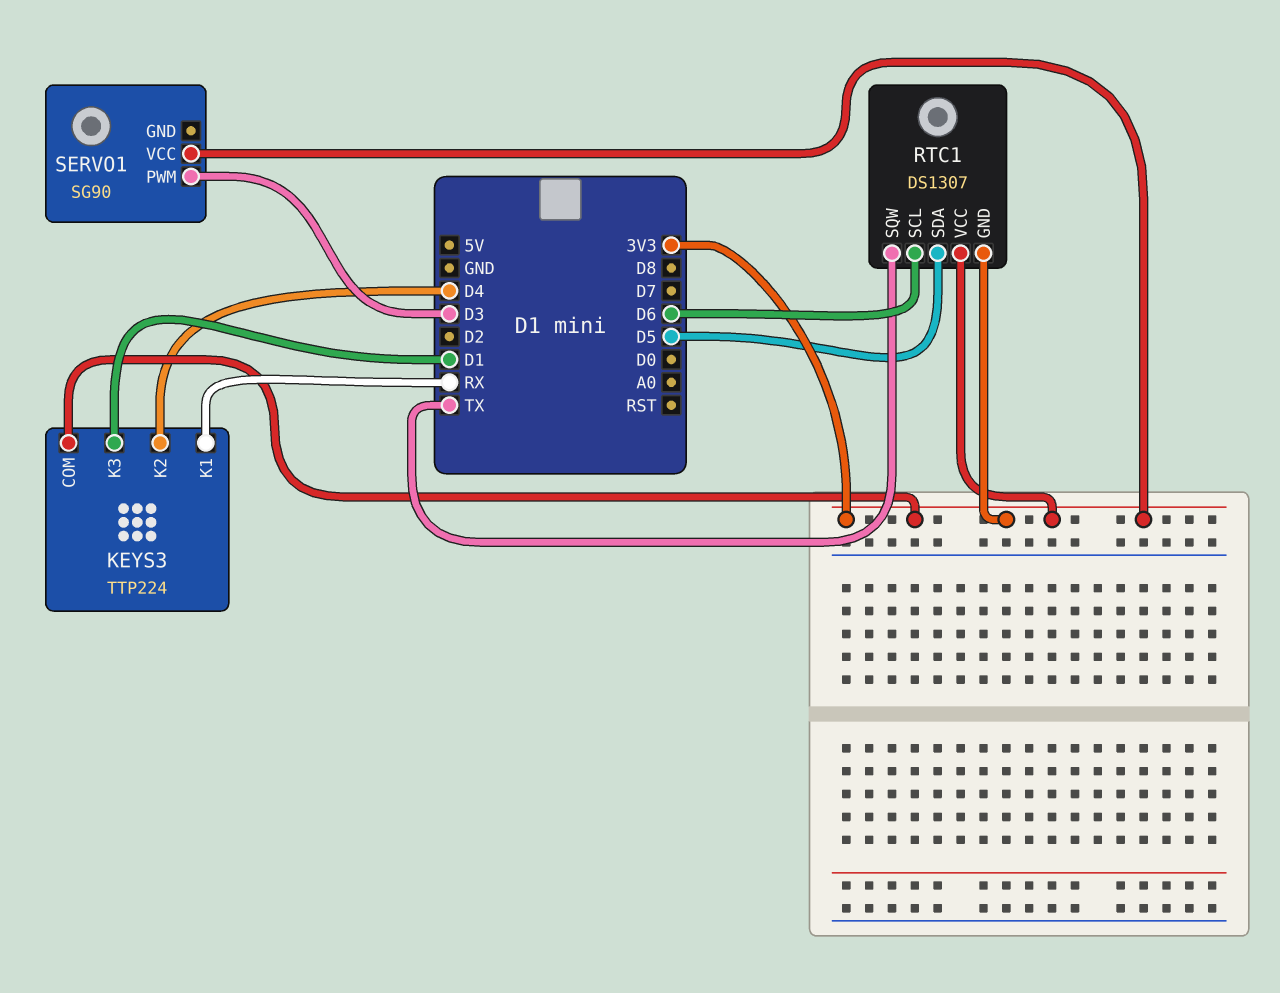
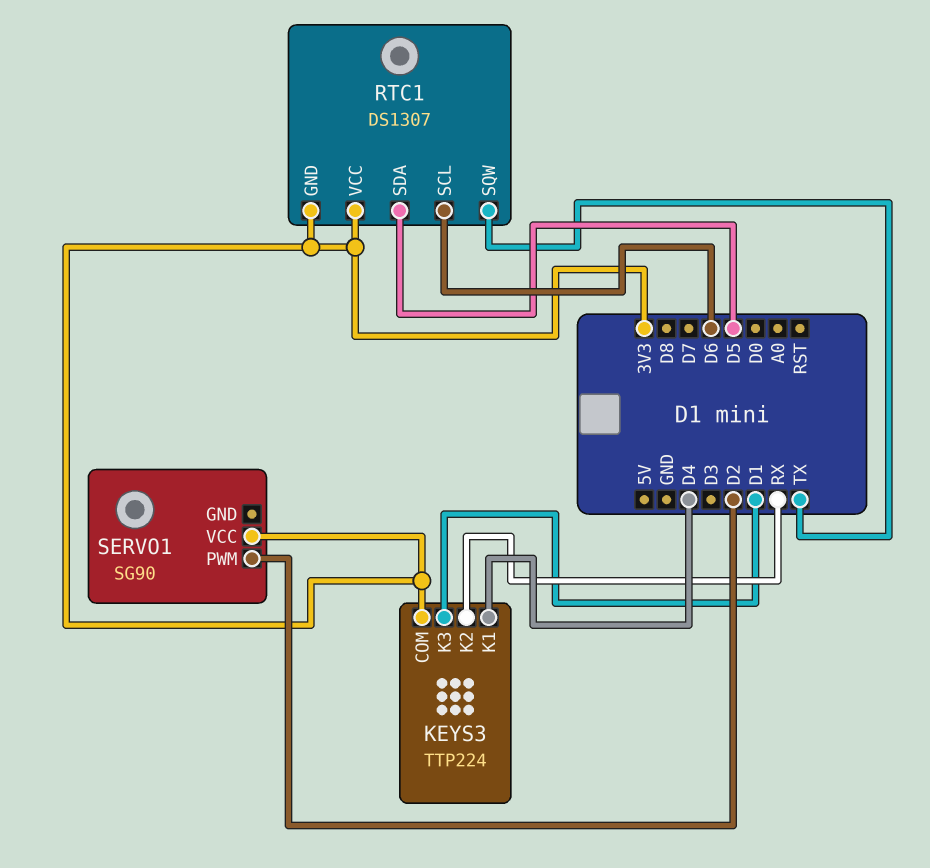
KEYS3 pin K1: RX -> D4
KEYS3 pin K2: D4 -> RX
SERVO1 pin PWM: D3 -> D2

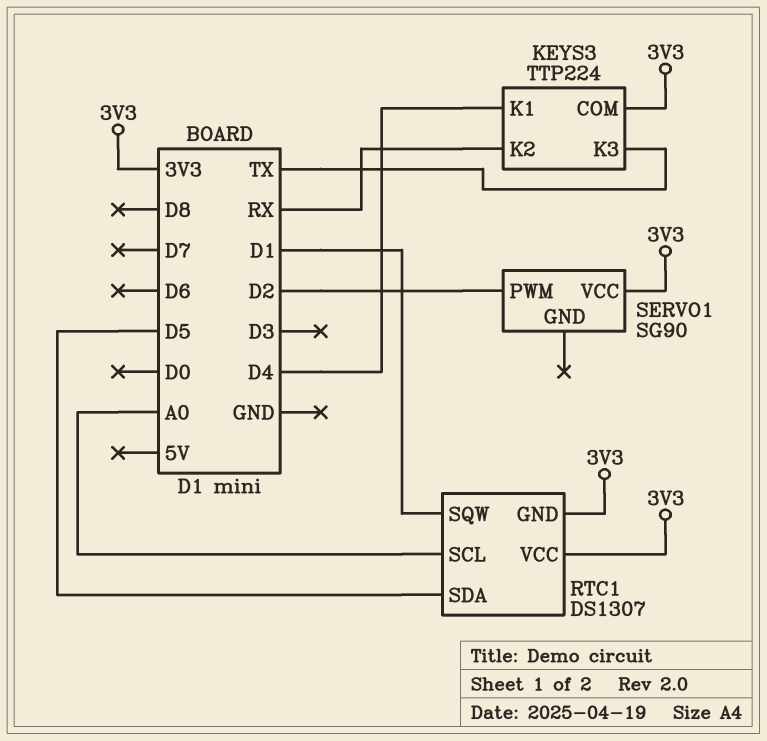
KEYS3 pin K3: D1 -> TX
RTC1 pin SCL: D6 -> A0
RTC1 pin SQW: TX -> D1

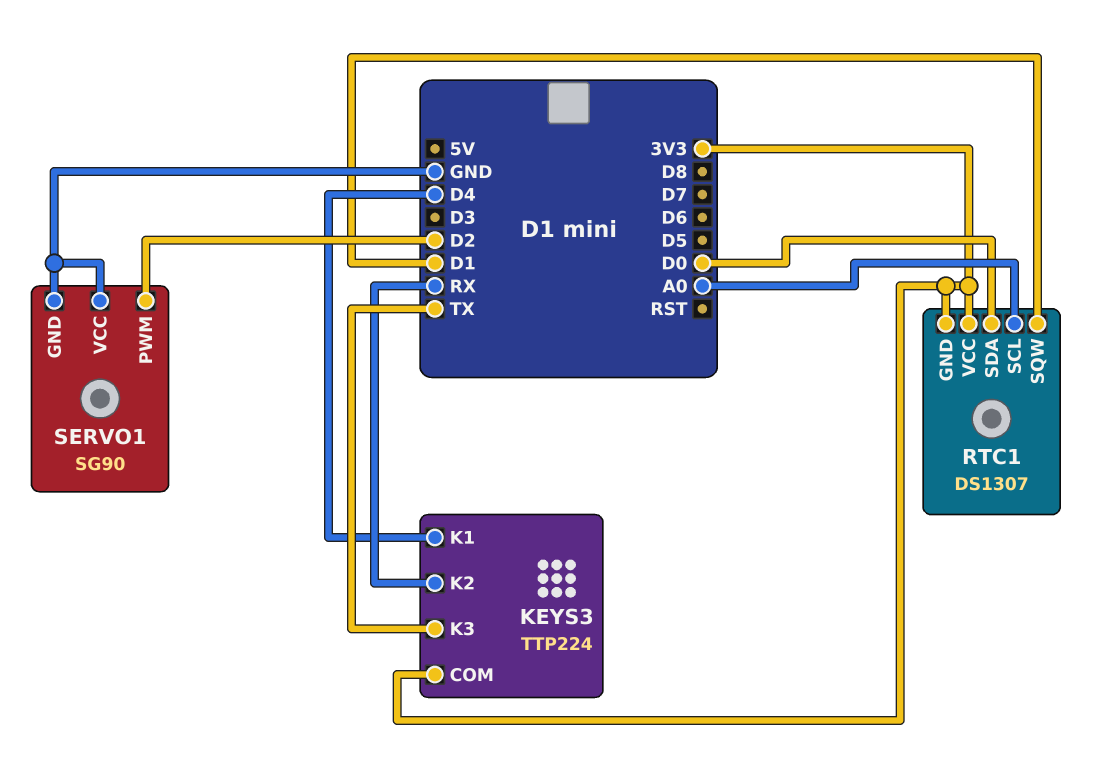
RTC1 pin SDA: D5 -> D0
SERVO1 pin GND: none -> GND
SERVO1 pin VCC: 3V3 -> GND

